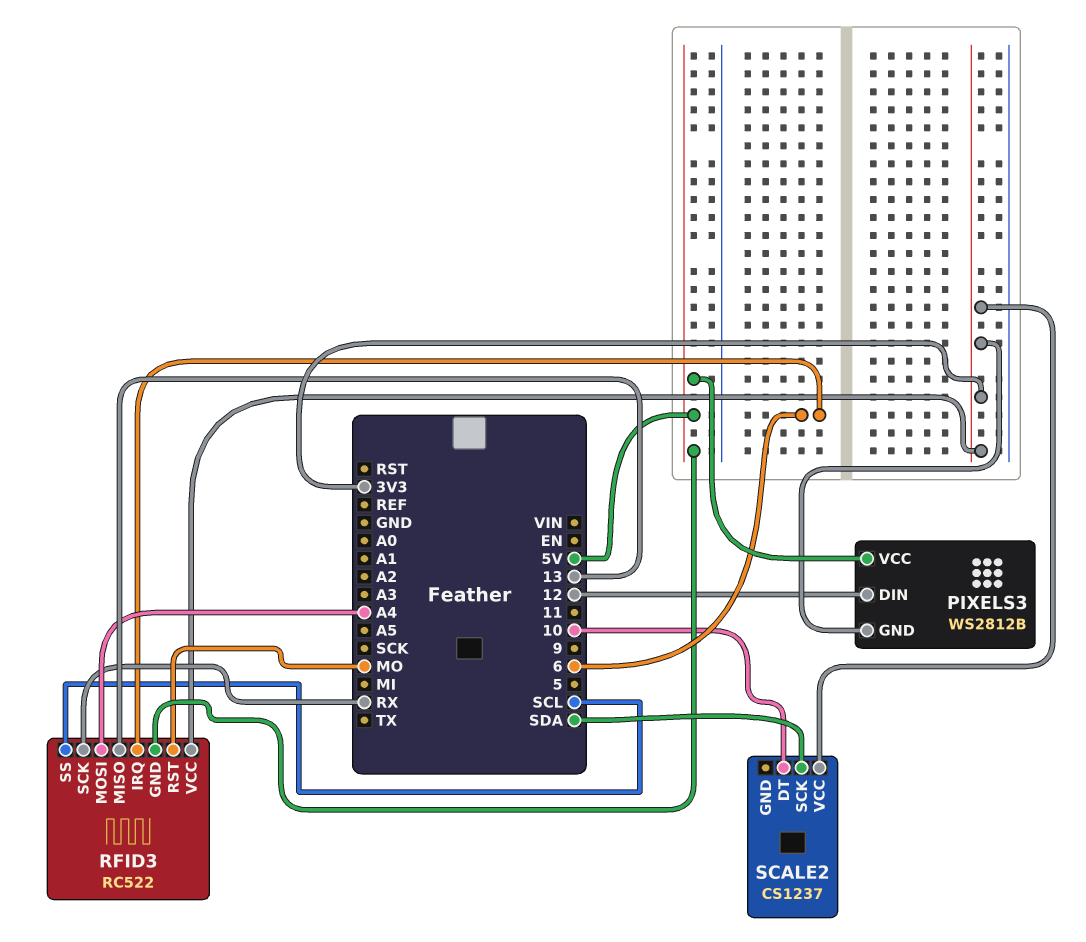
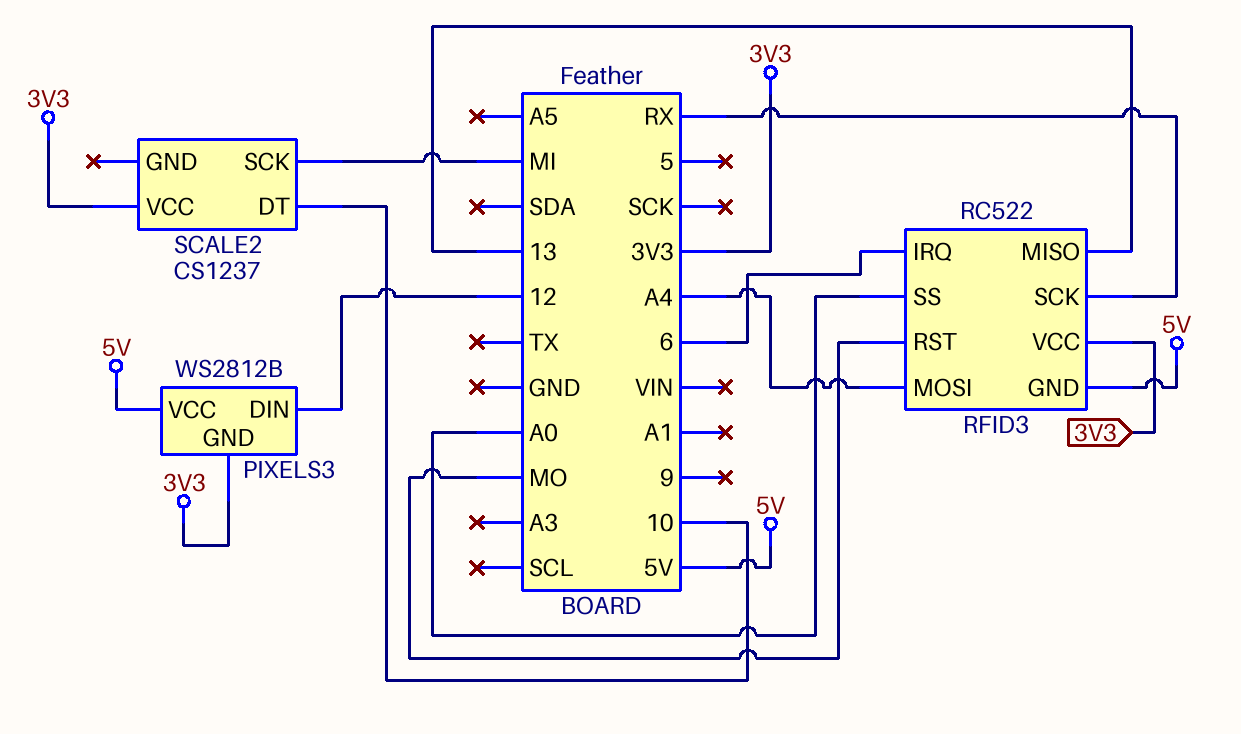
RFID3 pin SS: SCL -> A0
SCALE2 pin SCK: SDA -> MI

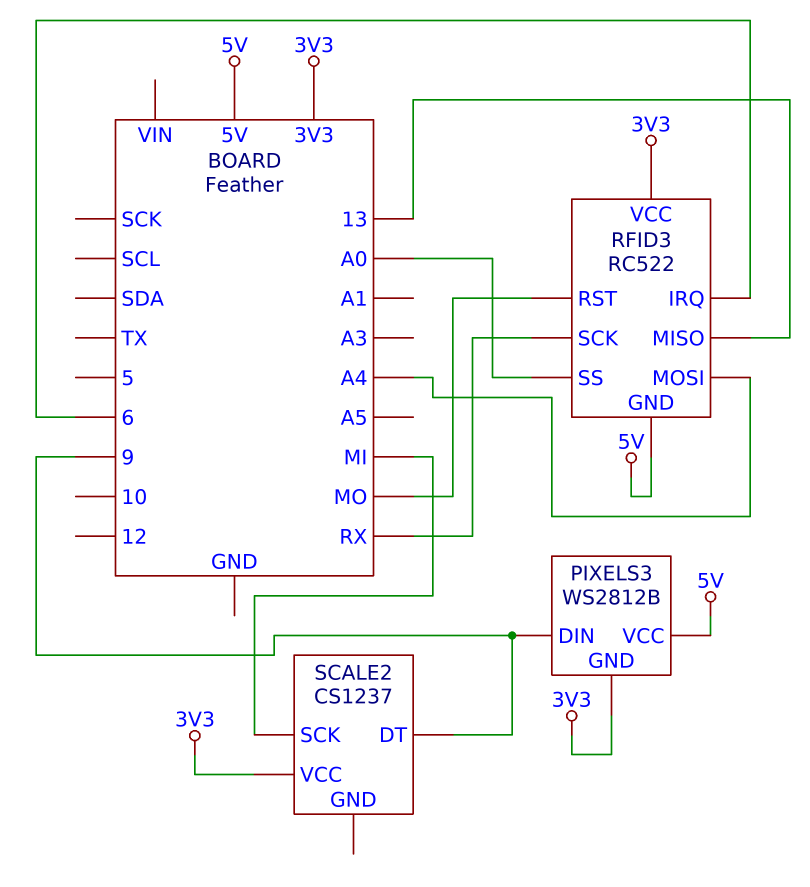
PIXELS3 pin DIN: 12 -> 9
SCALE2 pin DT: 10 -> 9

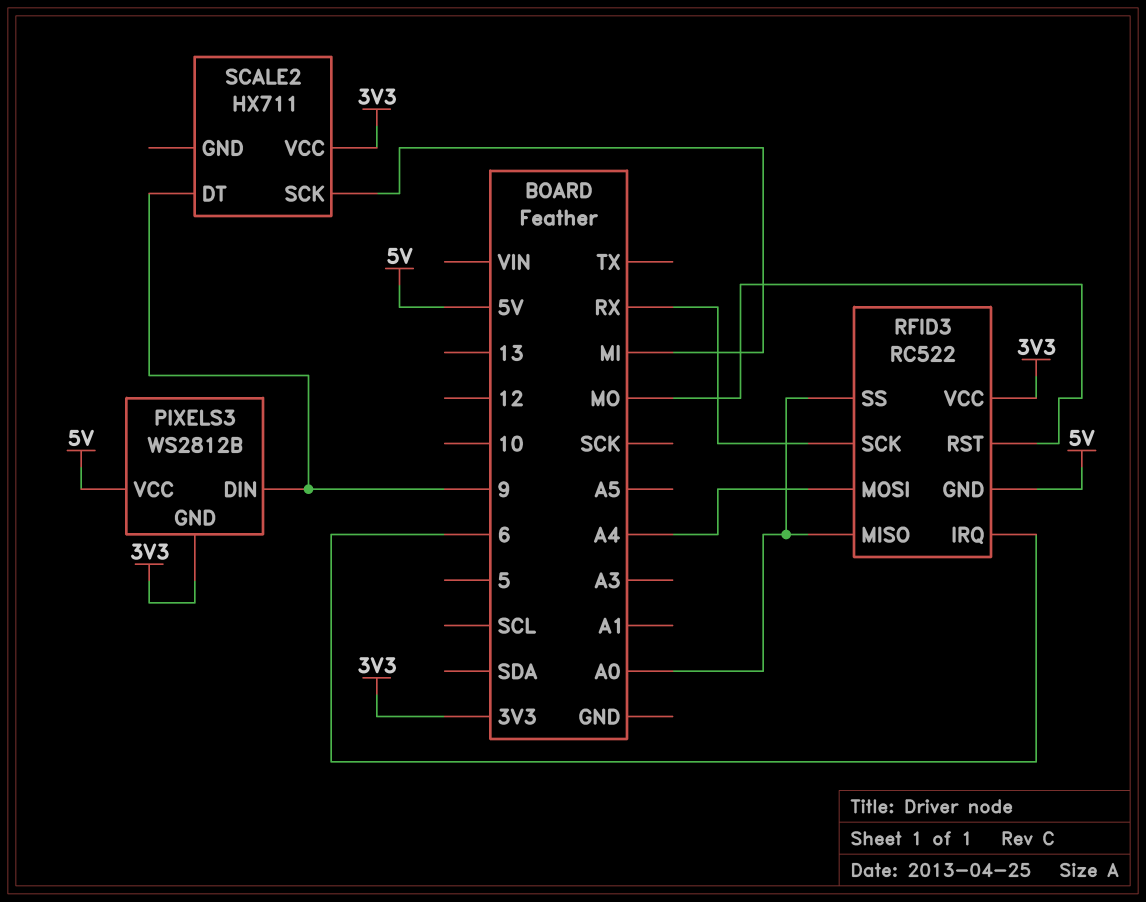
RFID3 pin MISO: 13 -> A0
SCALE2: CS1237 -> HX711

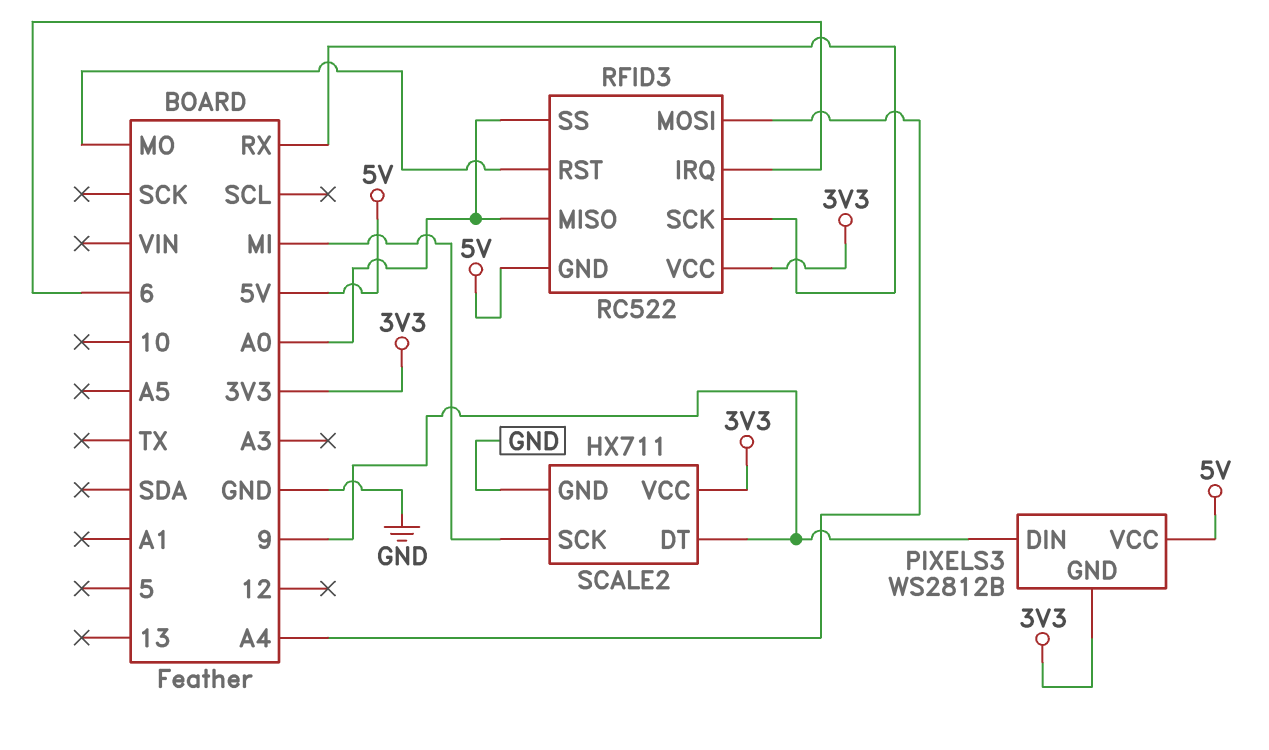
SCALE2 pin GND: none -> GND

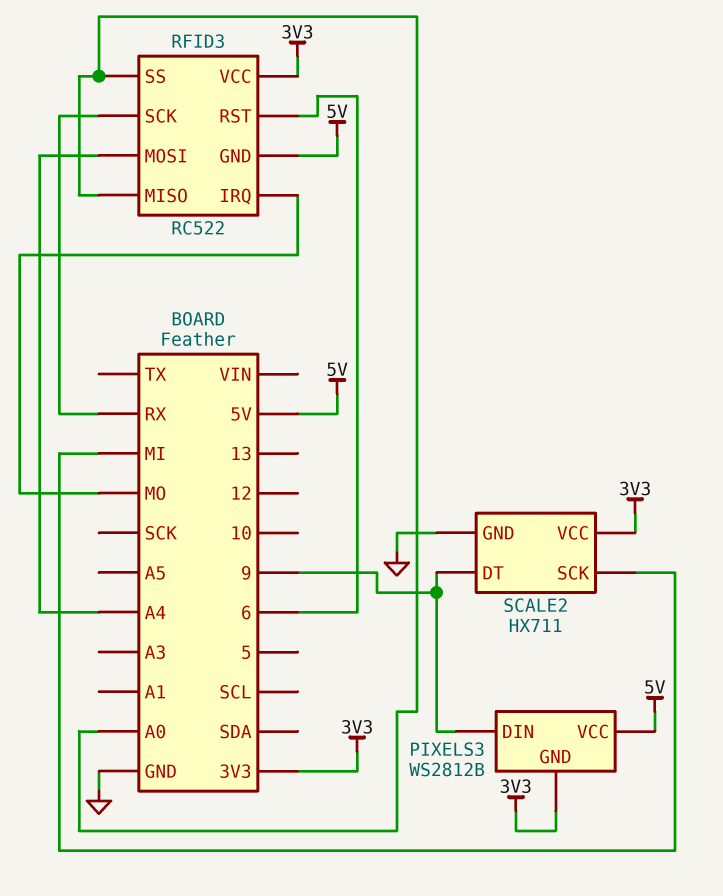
RFID3 pin IRQ: 6 -> MO
RFID3 pin RST: MO -> 6

